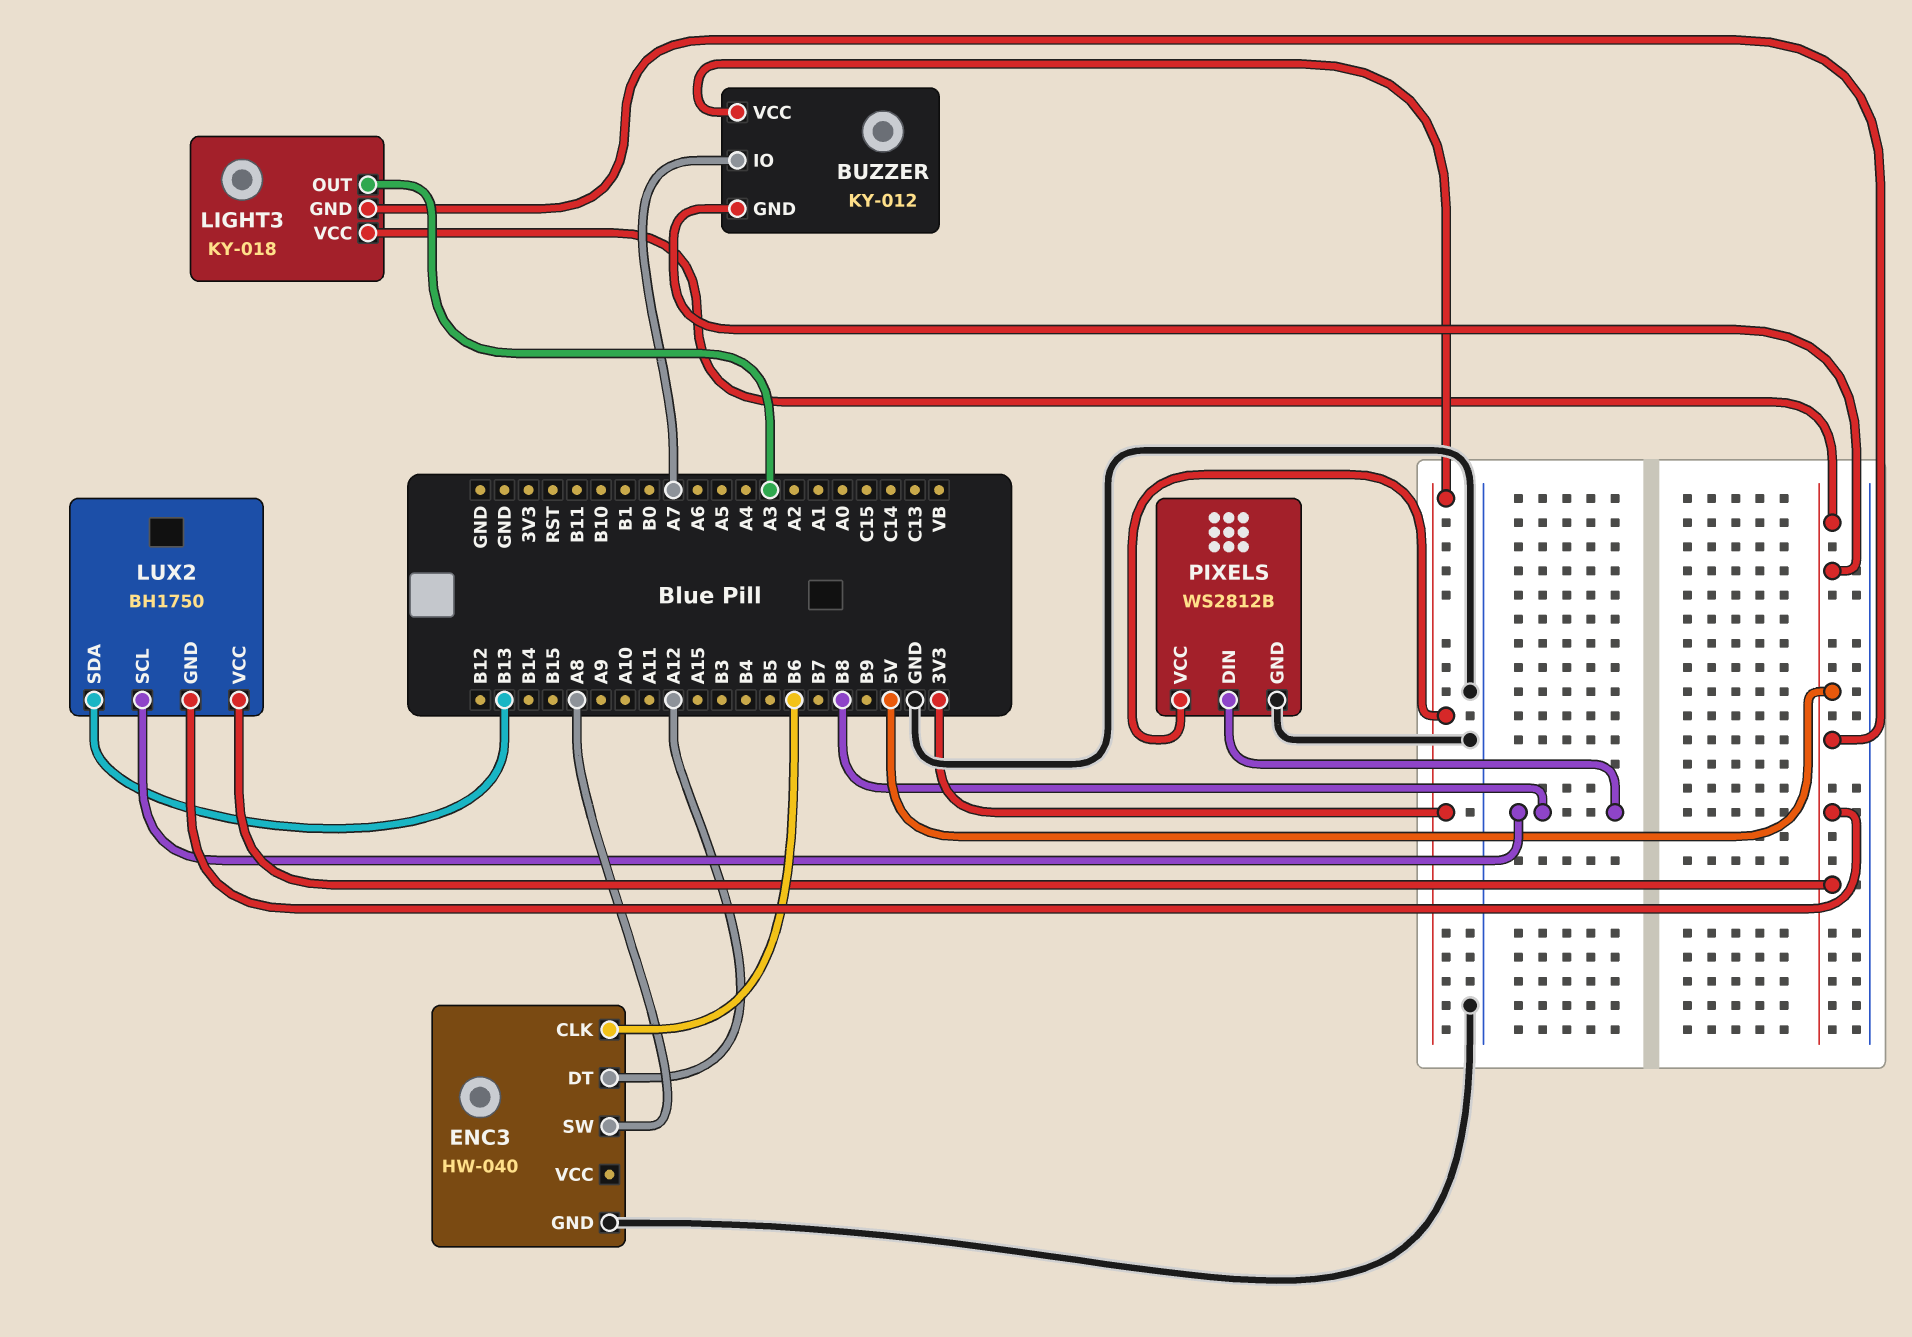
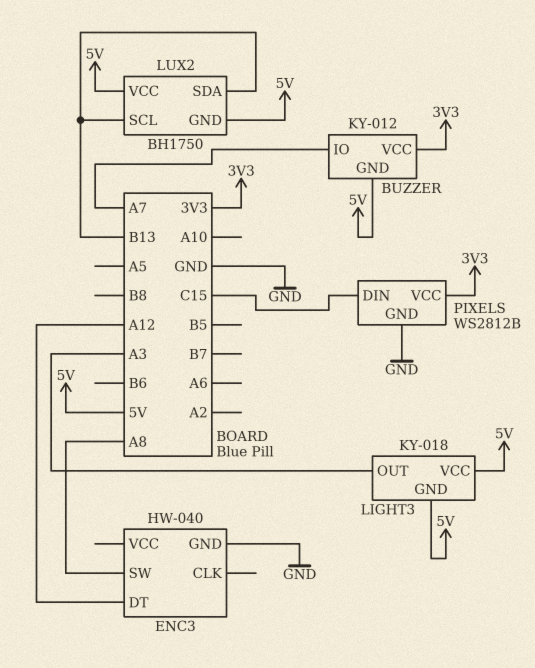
ENC3 pin CLK: B6 -> none
LUX2 pin SCL: B8 -> B13
PIXELS pin DIN: B8 -> C15

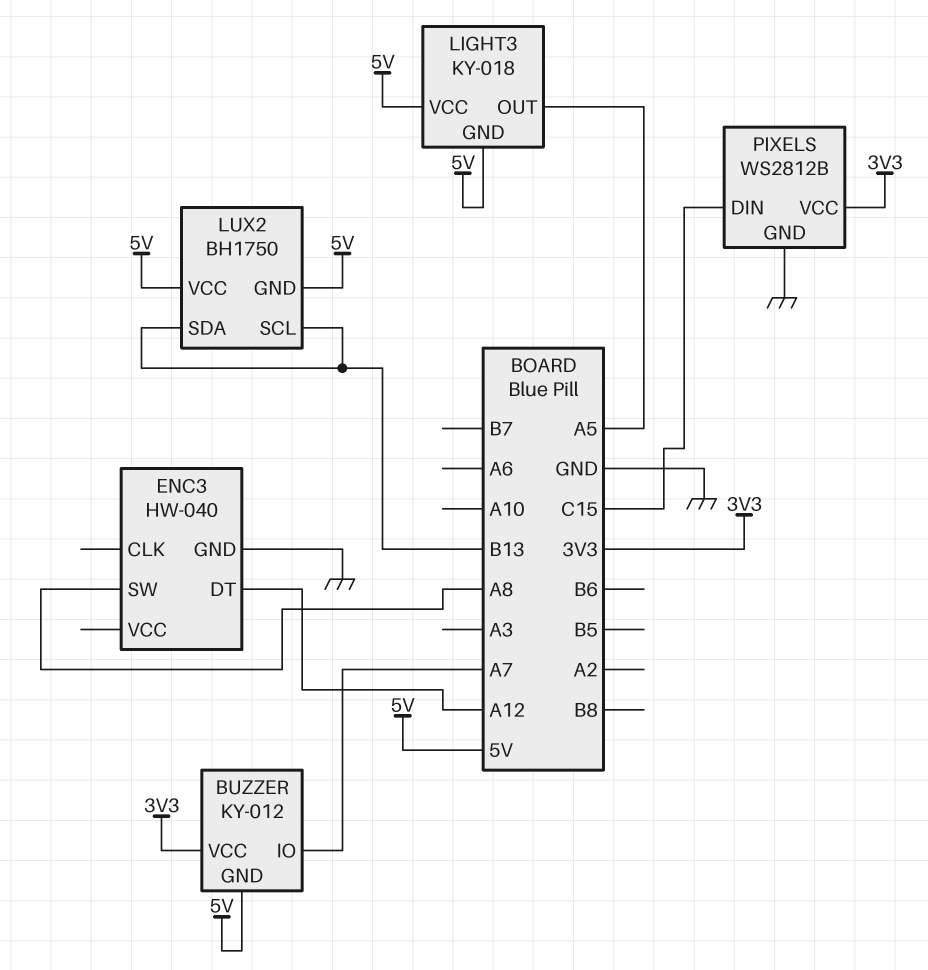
LIGHT3 pin OUT: A3 -> A5

